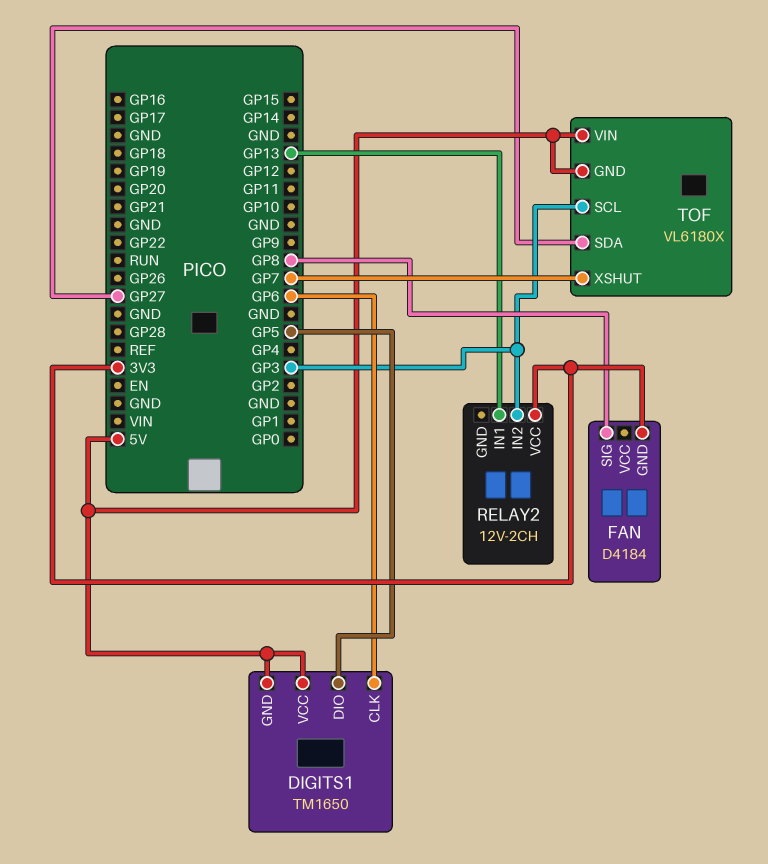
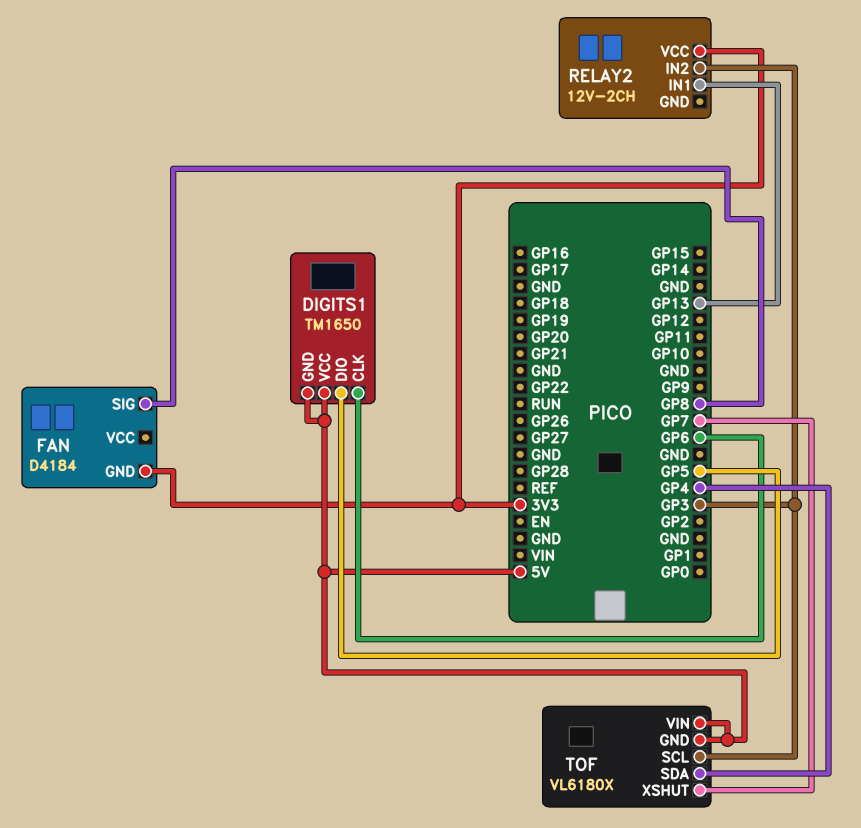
TOF pin SDA: GP27 -> GP4

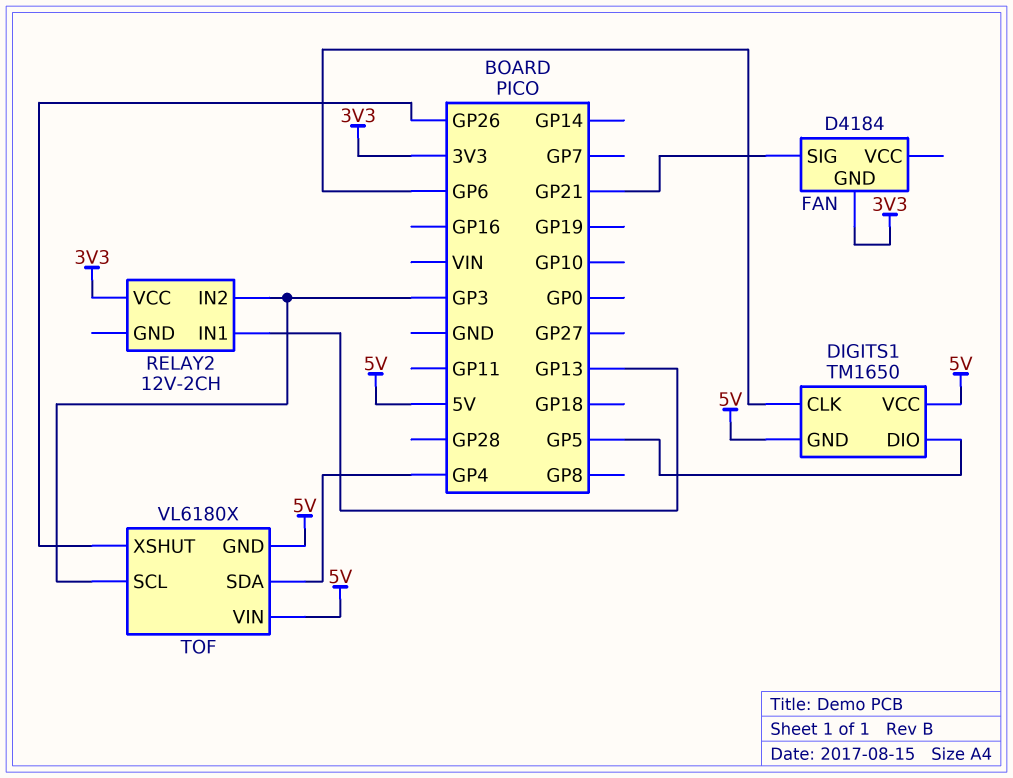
FAN pin SIG: GP8 -> GP21
TOF pin XSHUT: GP7 -> GP26

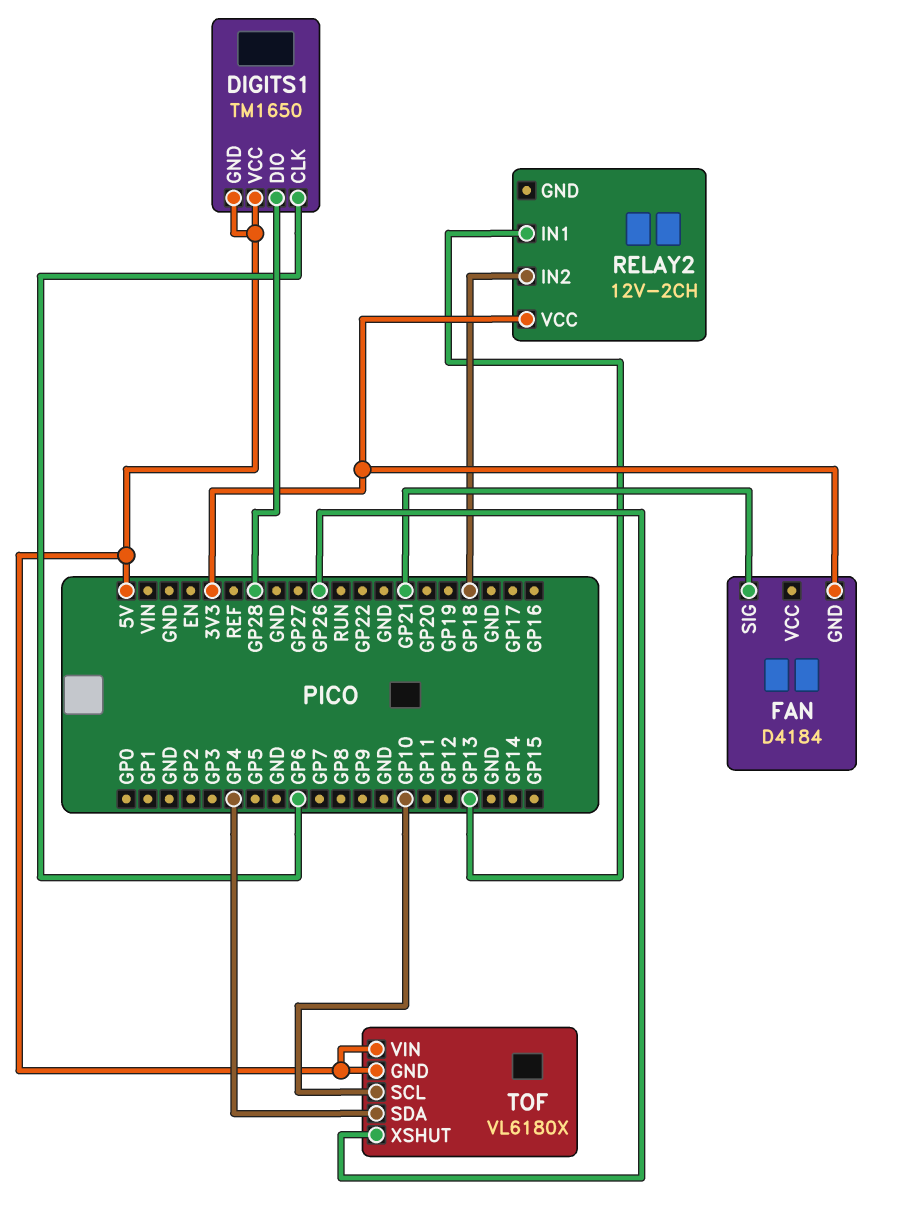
DIGITS1 pin DIO: GP5 -> GP28
RELAY2 pin IN2: GP3 -> GP18
TOF pin SCL: GP3 -> GP10

